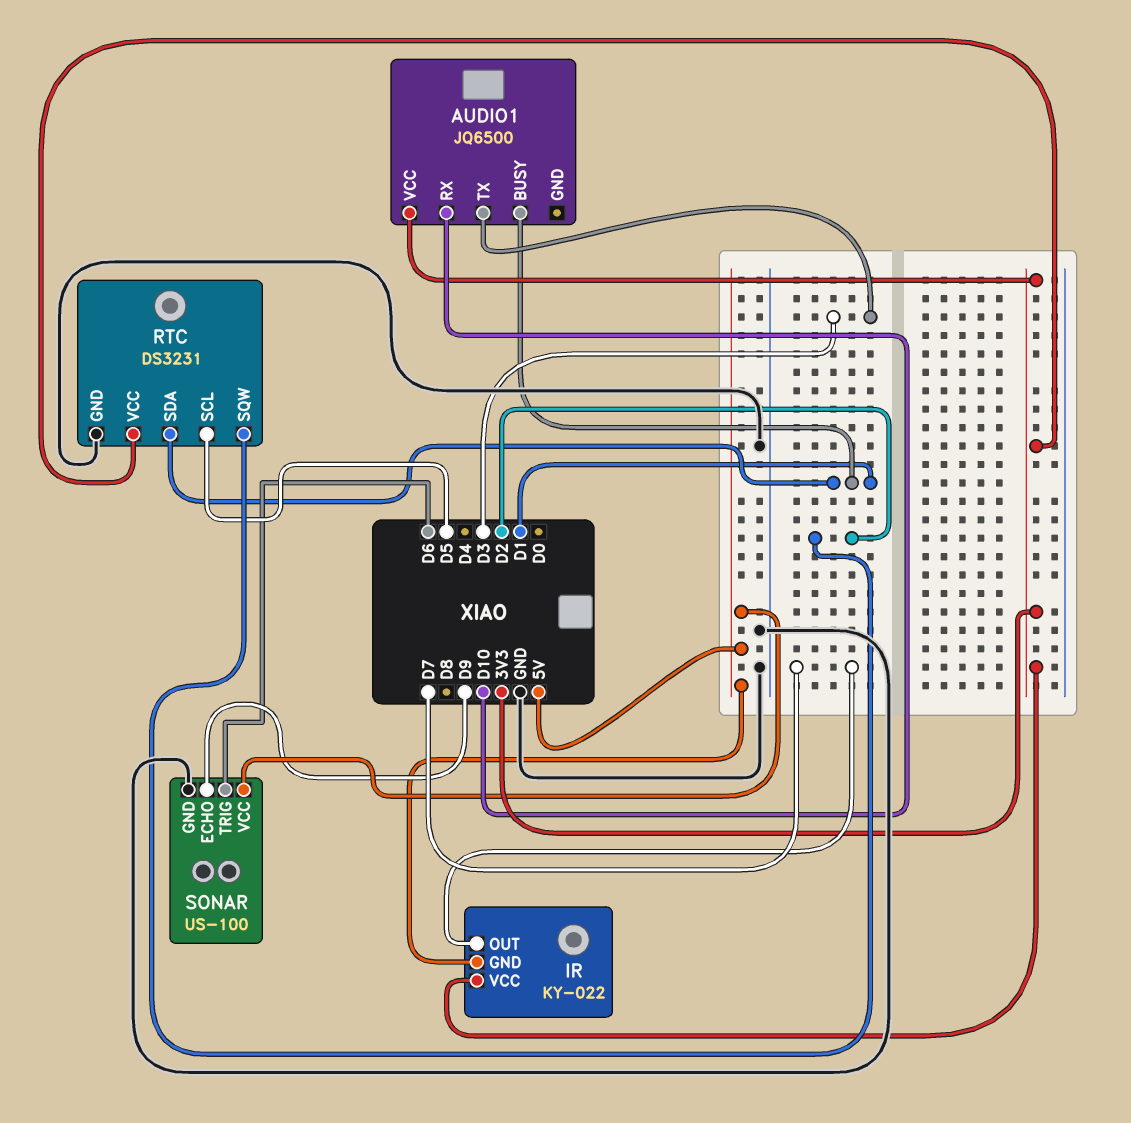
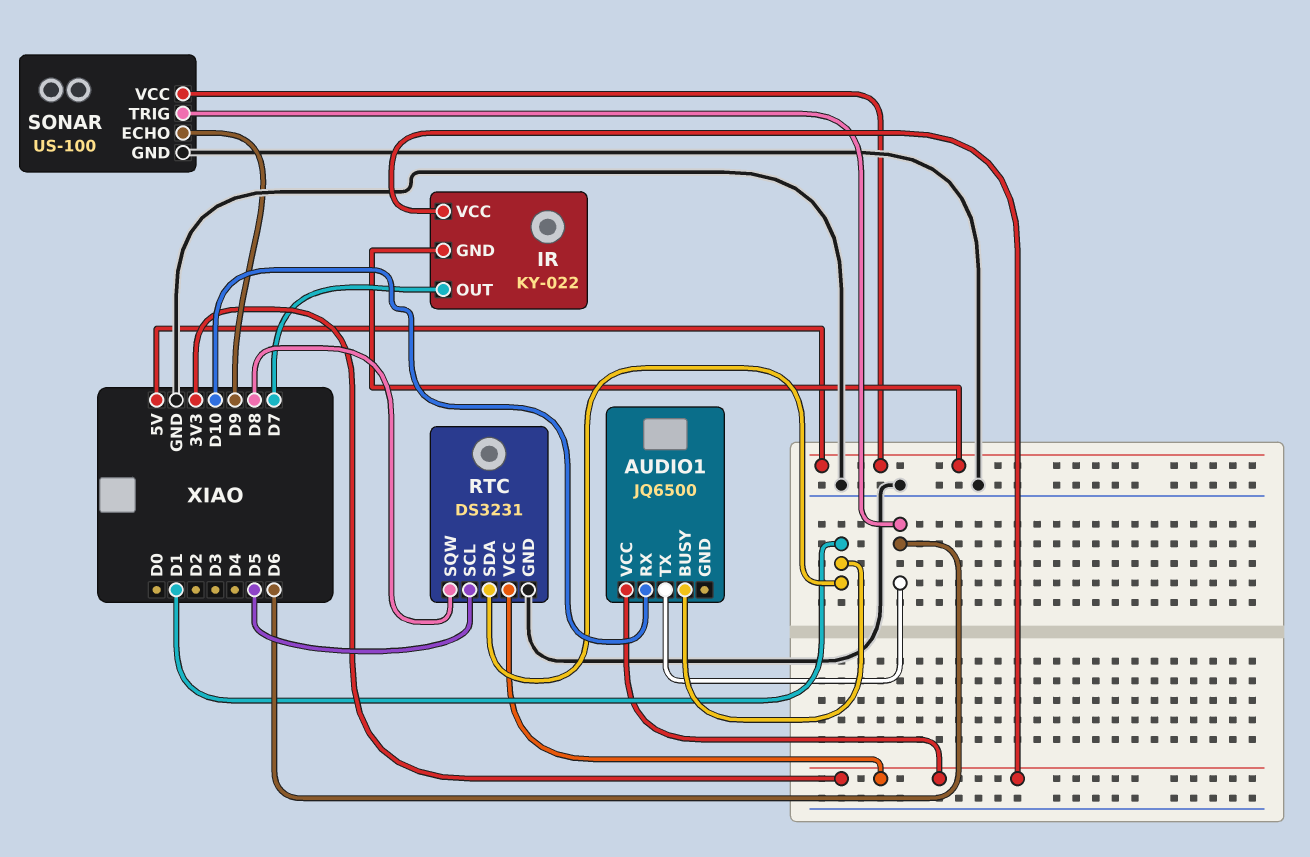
AUDIO1 pin TX: D3 -> D6
RTC pin SQW: D2 -> D8

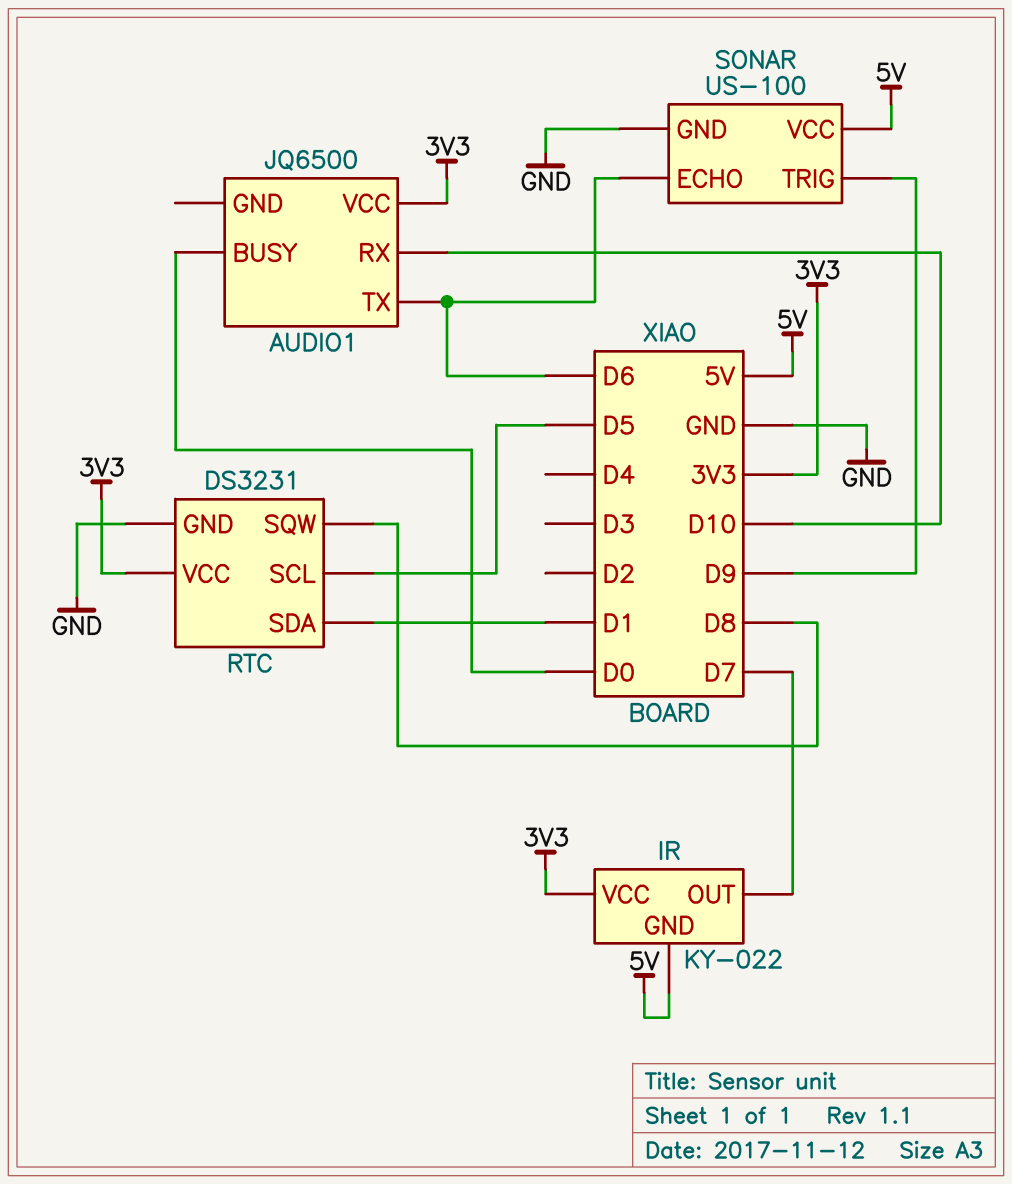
AUDIO1 pin BUSY: D1 -> D0
SONAR pin ECHO: D9 -> D6
SONAR pin TRIG: D6 -> D9

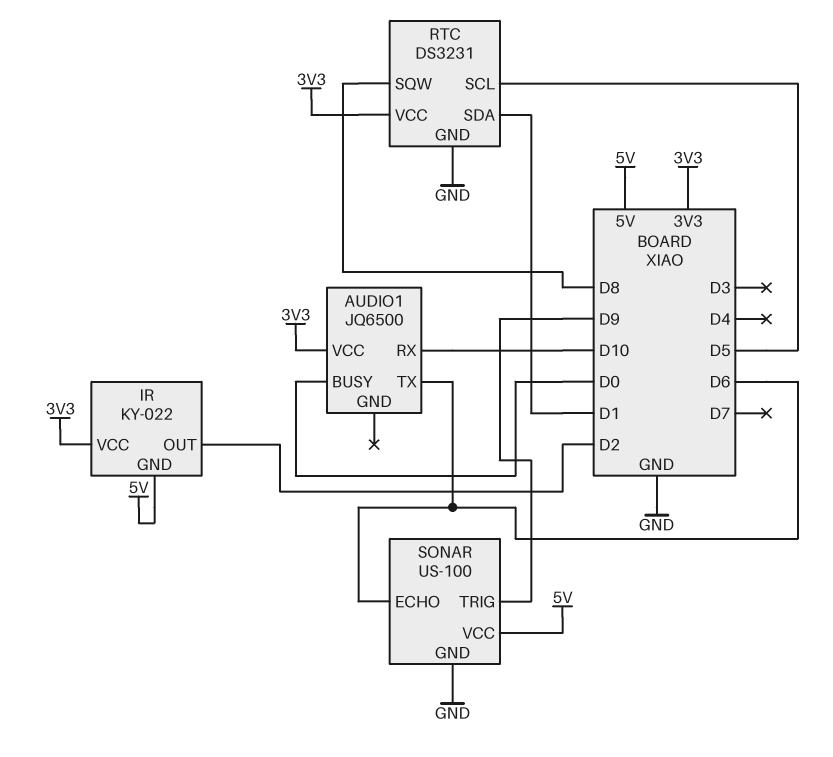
IR pin OUT: D7 -> D2

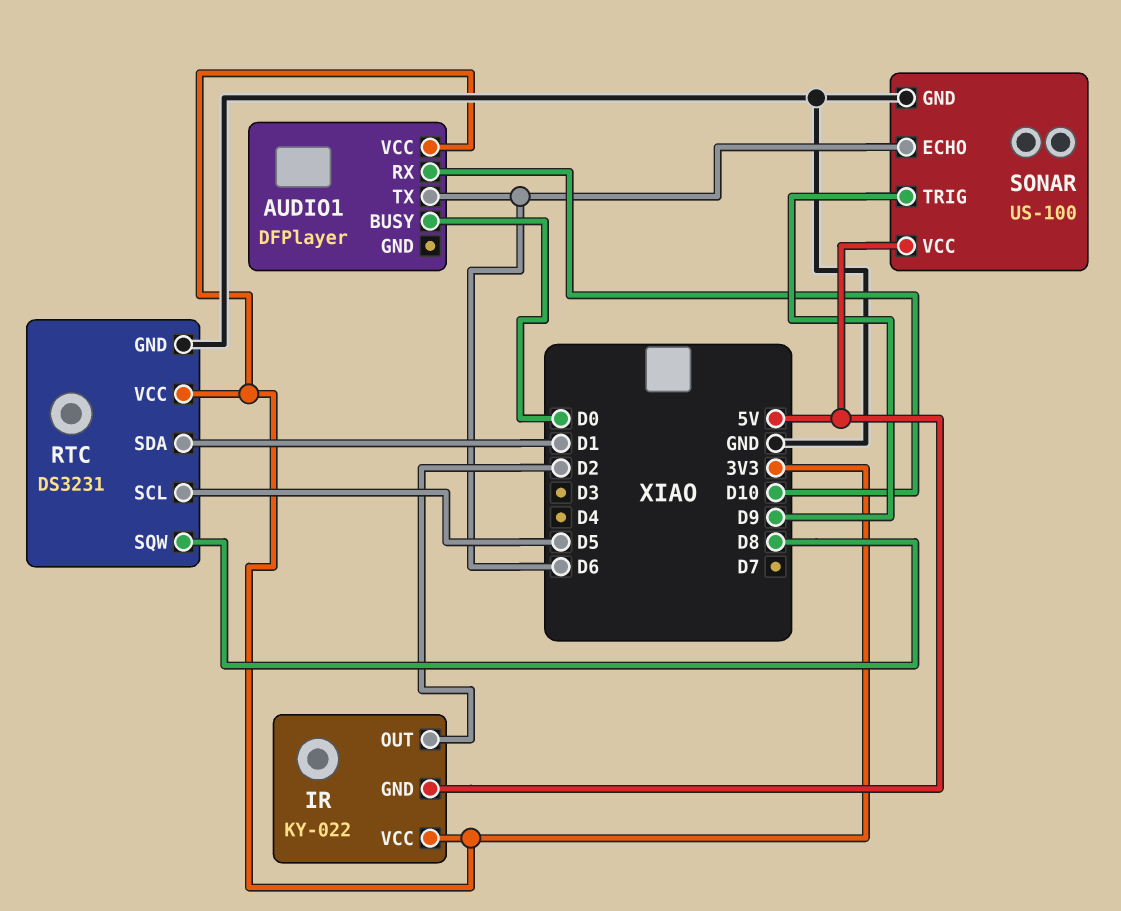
AUDIO1: JQ6500 -> DFPlayer

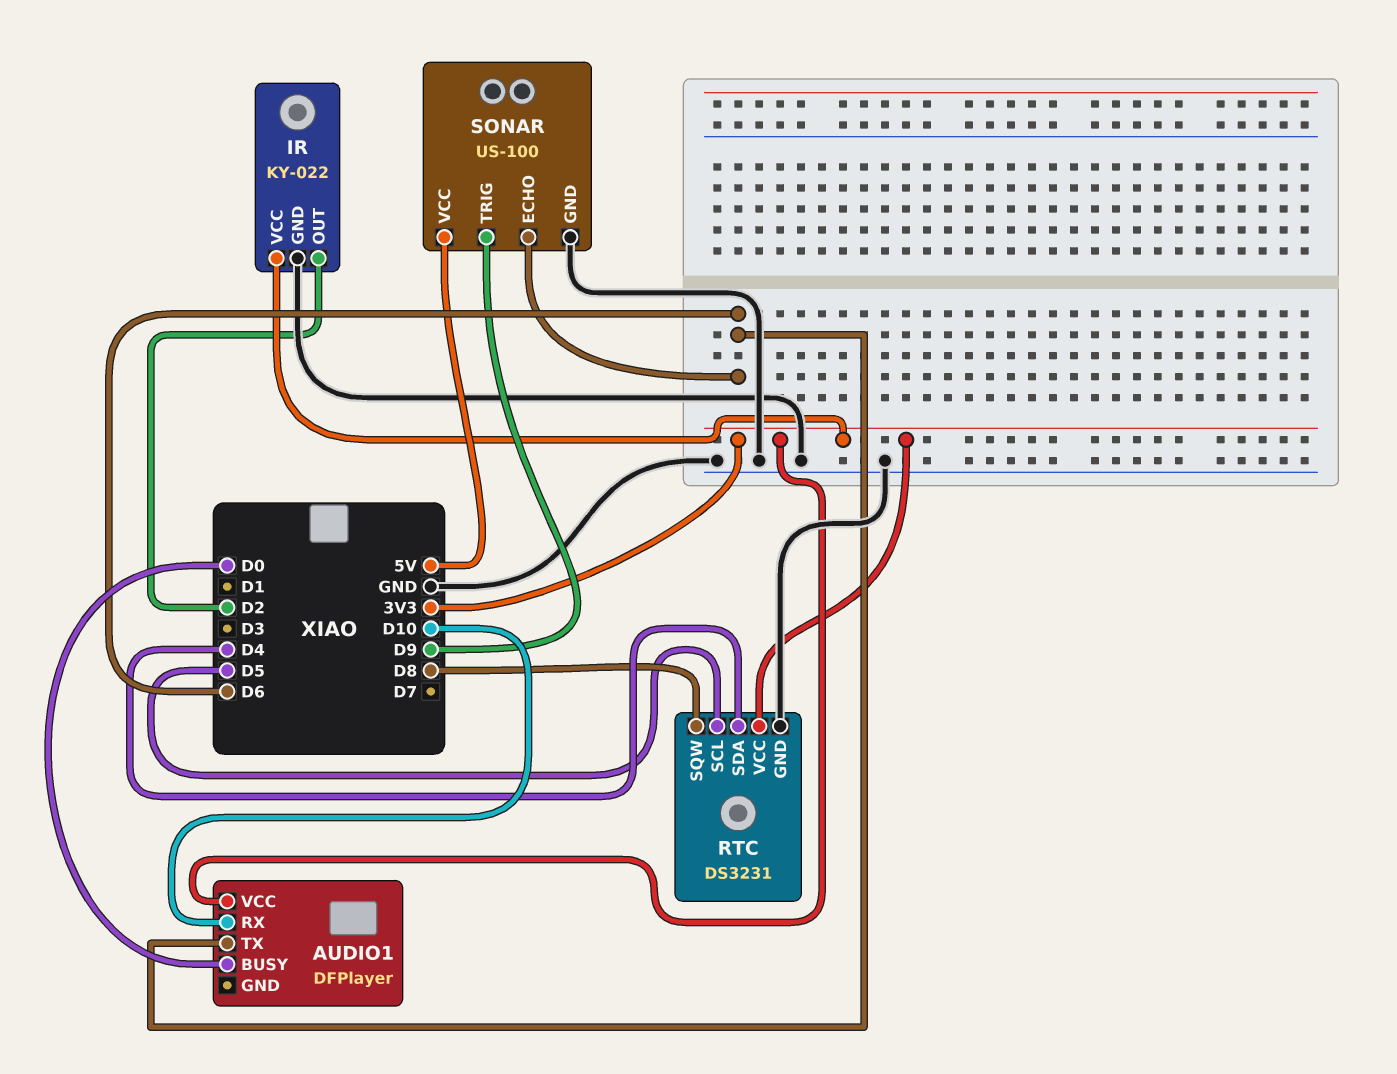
IR pin GND: 5V -> GND
RTC pin SDA: D1 -> D4

